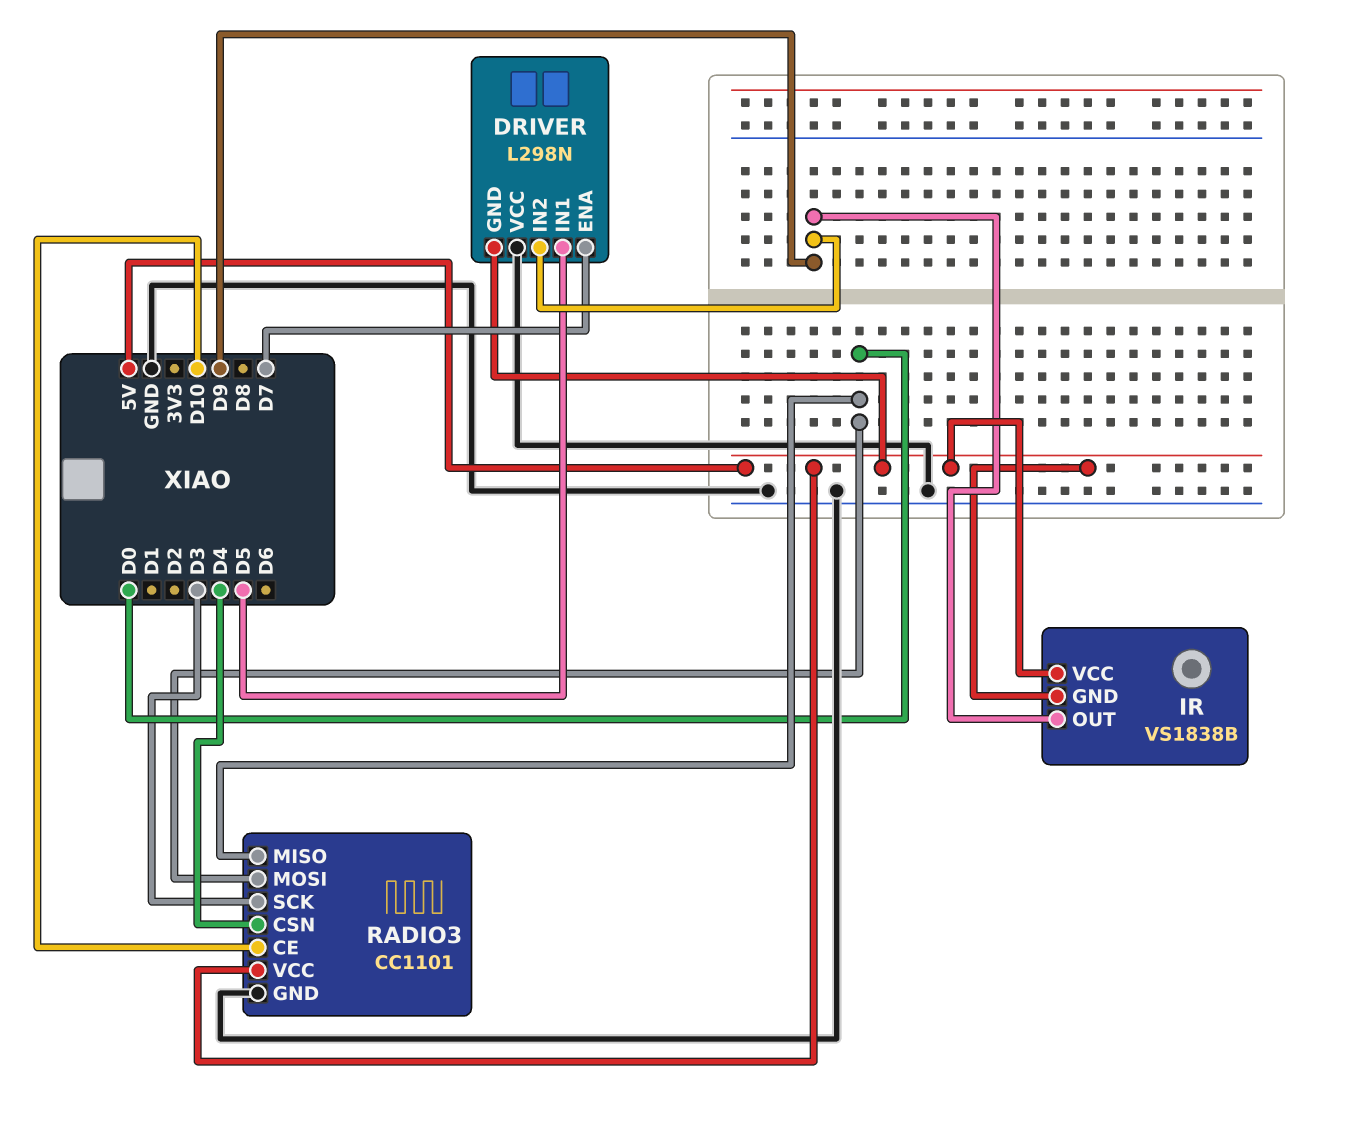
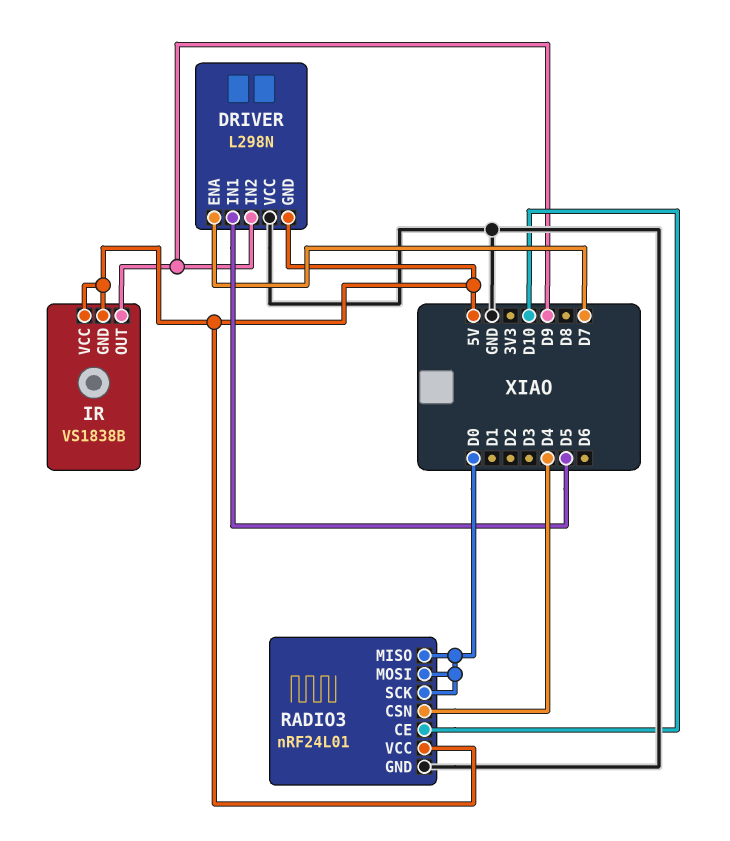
RADIO3: CC1101 -> nRF24L01
RADIO3 pin SCK: D3 -> D0

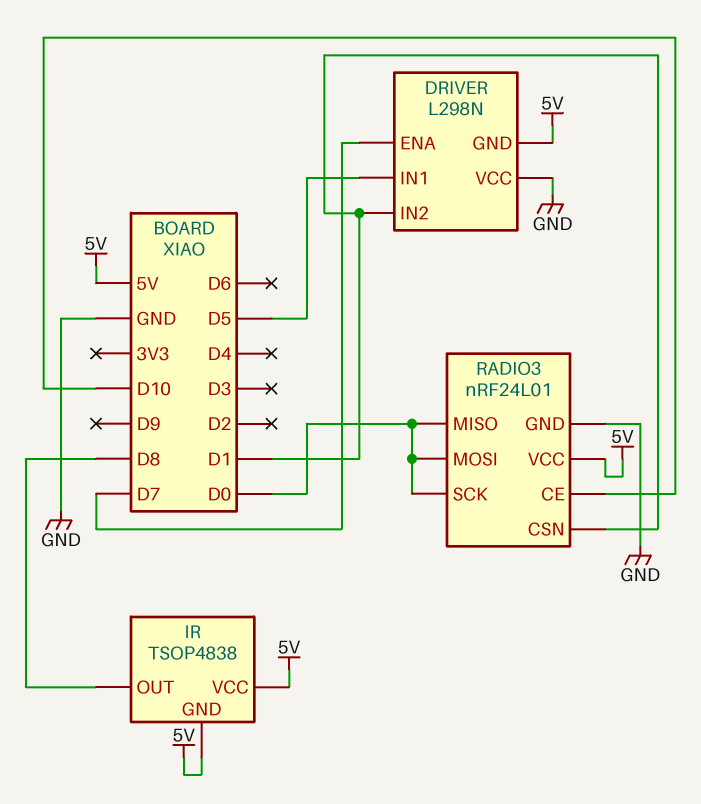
DRIVER pin IN2: D9 -> D1
IR: VS1838B -> TSOP4838
IR pin OUT: D9 -> D8
RADIO3 pin CSN: D4 -> D1

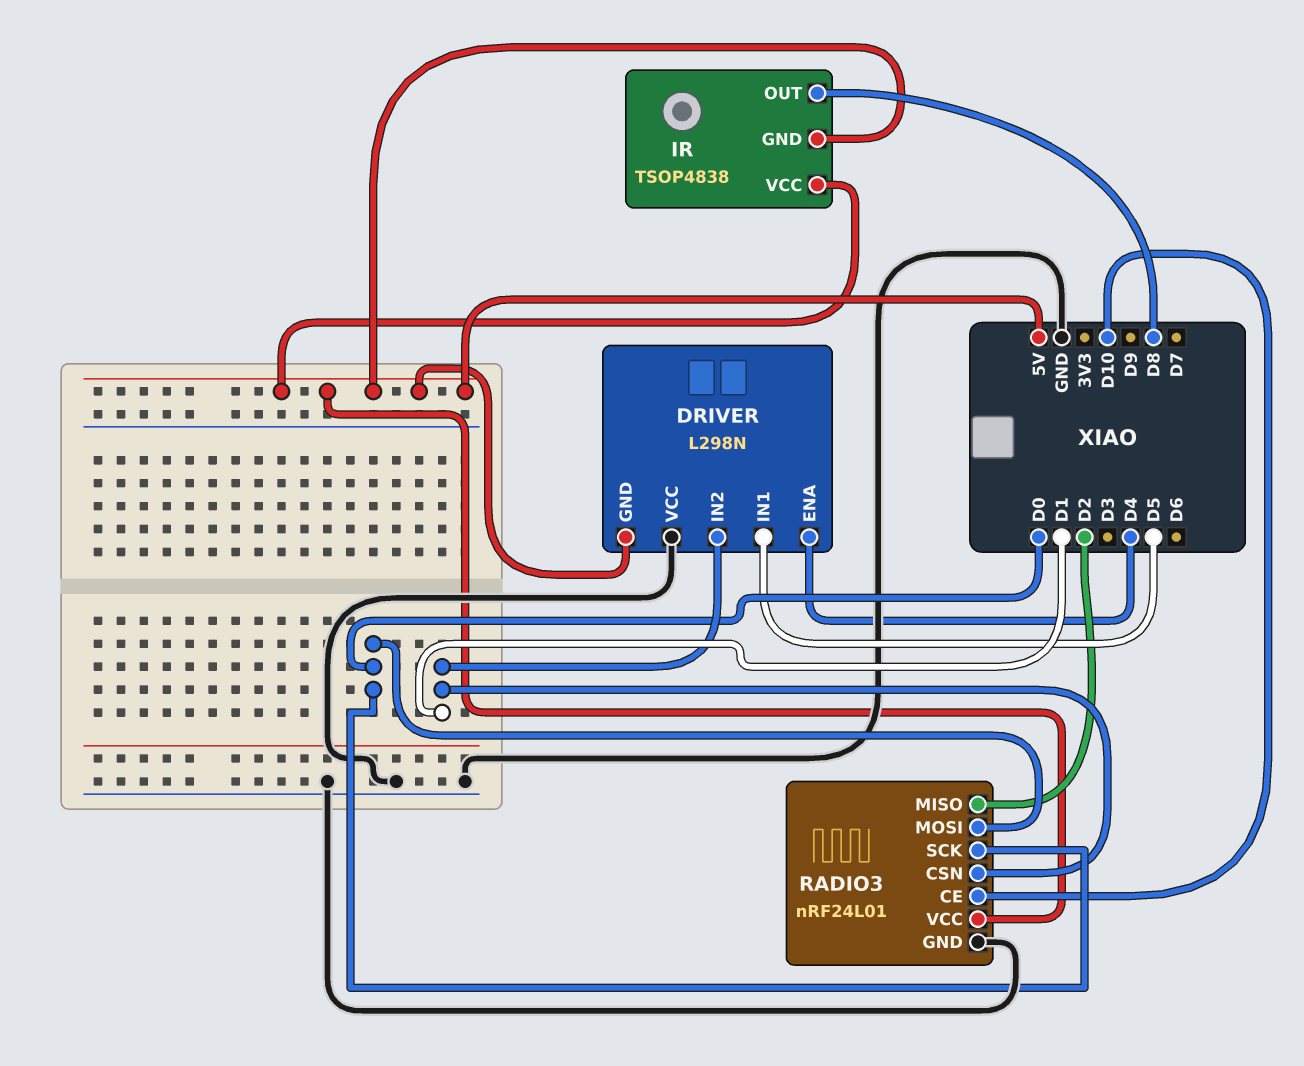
DRIVER pin ENA: D7 -> D4
RADIO3 pin MISO: D0 -> D2

